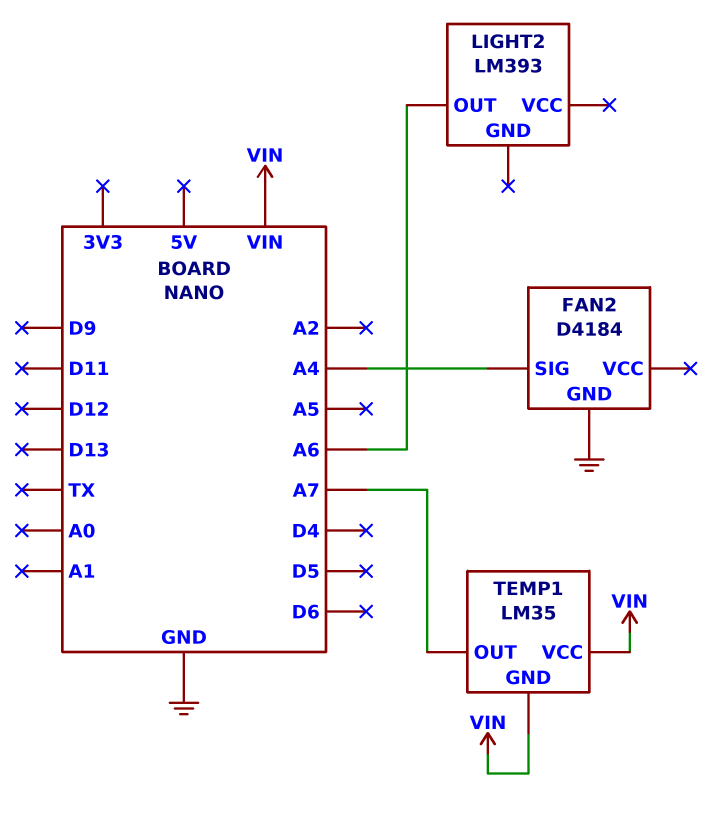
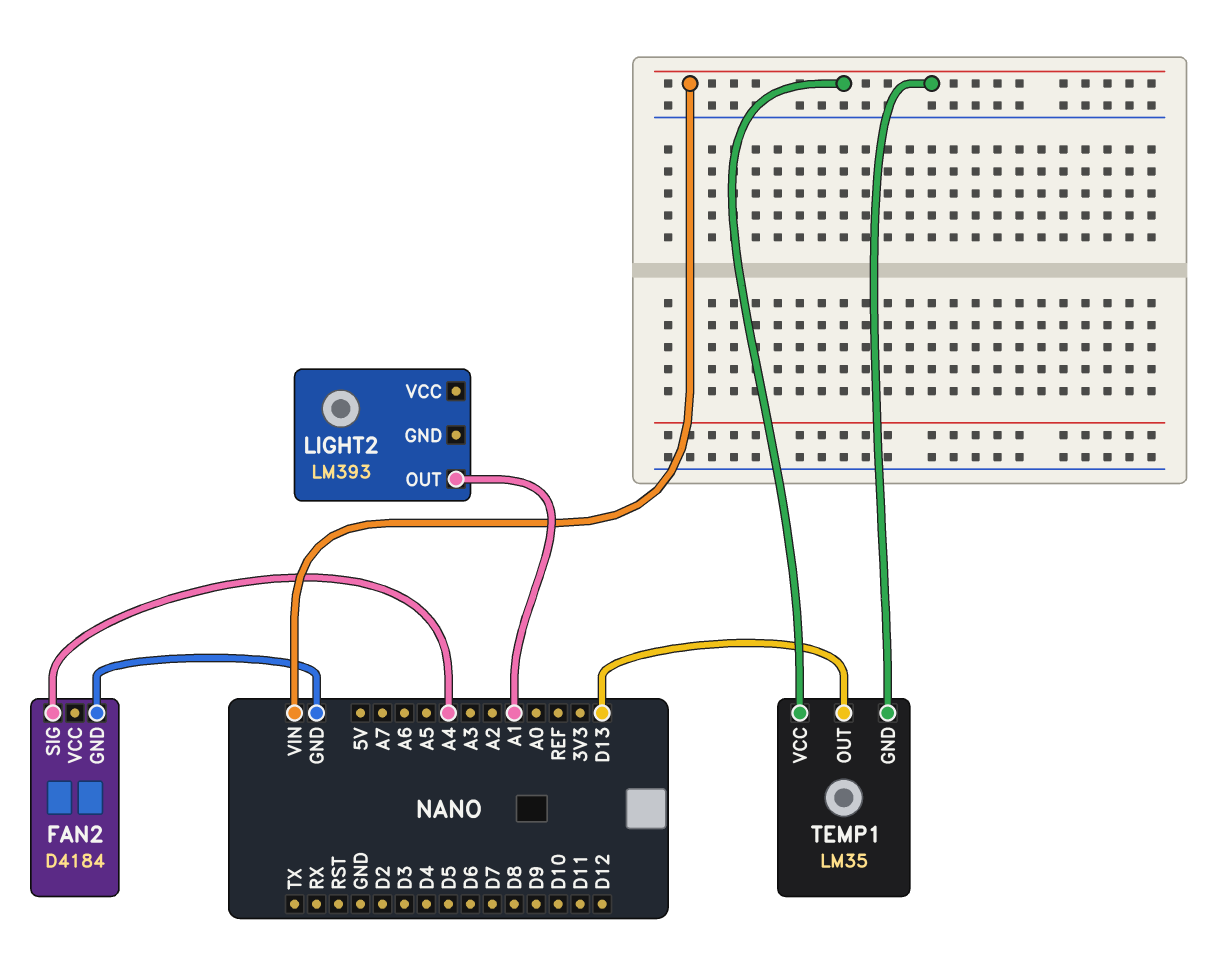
LIGHT2 pin OUT: A6 -> A1
TEMP1 pin OUT: A7 -> D13

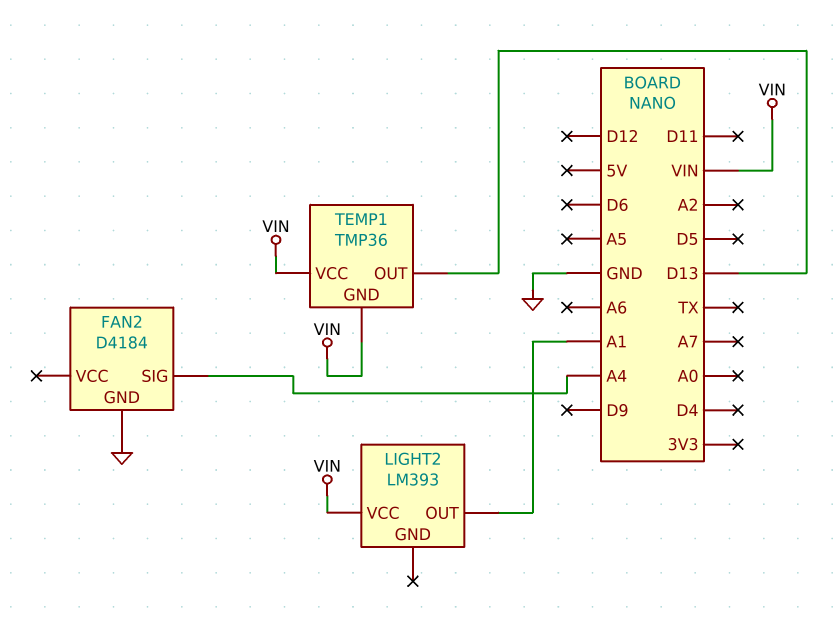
LIGHT2 pin VCC: none -> VIN
TEMP1: LM35 -> TMP36

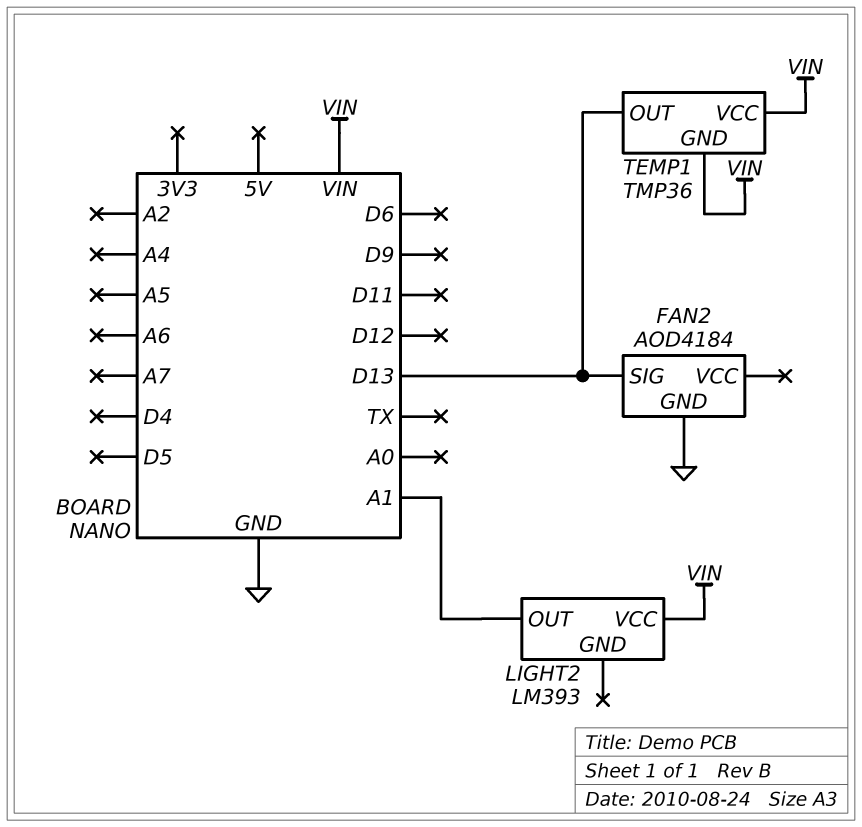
FAN2: D4184 -> AOD4184
FAN2 pin SIG: A4 -> D13

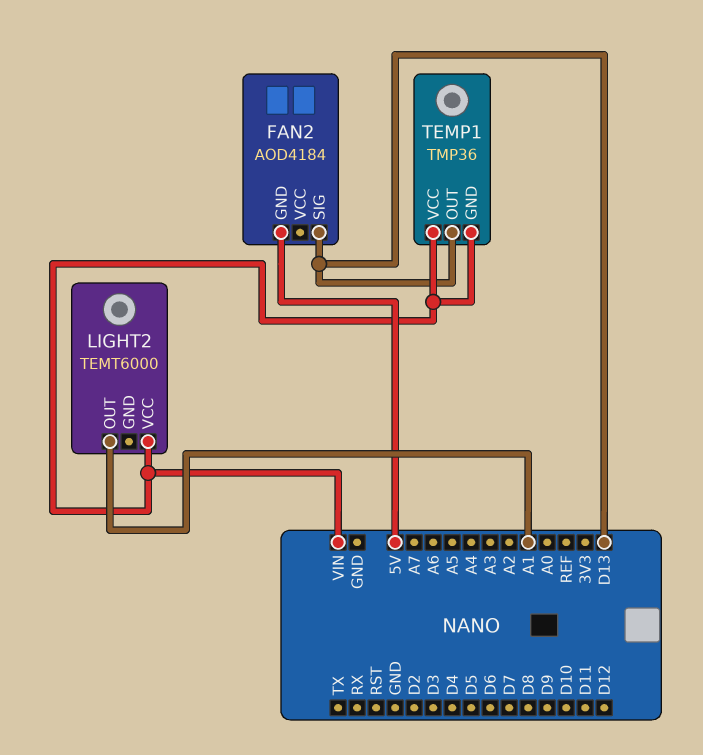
FAN2 pin GND: GND -> 5V
LIGHT2: LM393 -> TEMT6000

